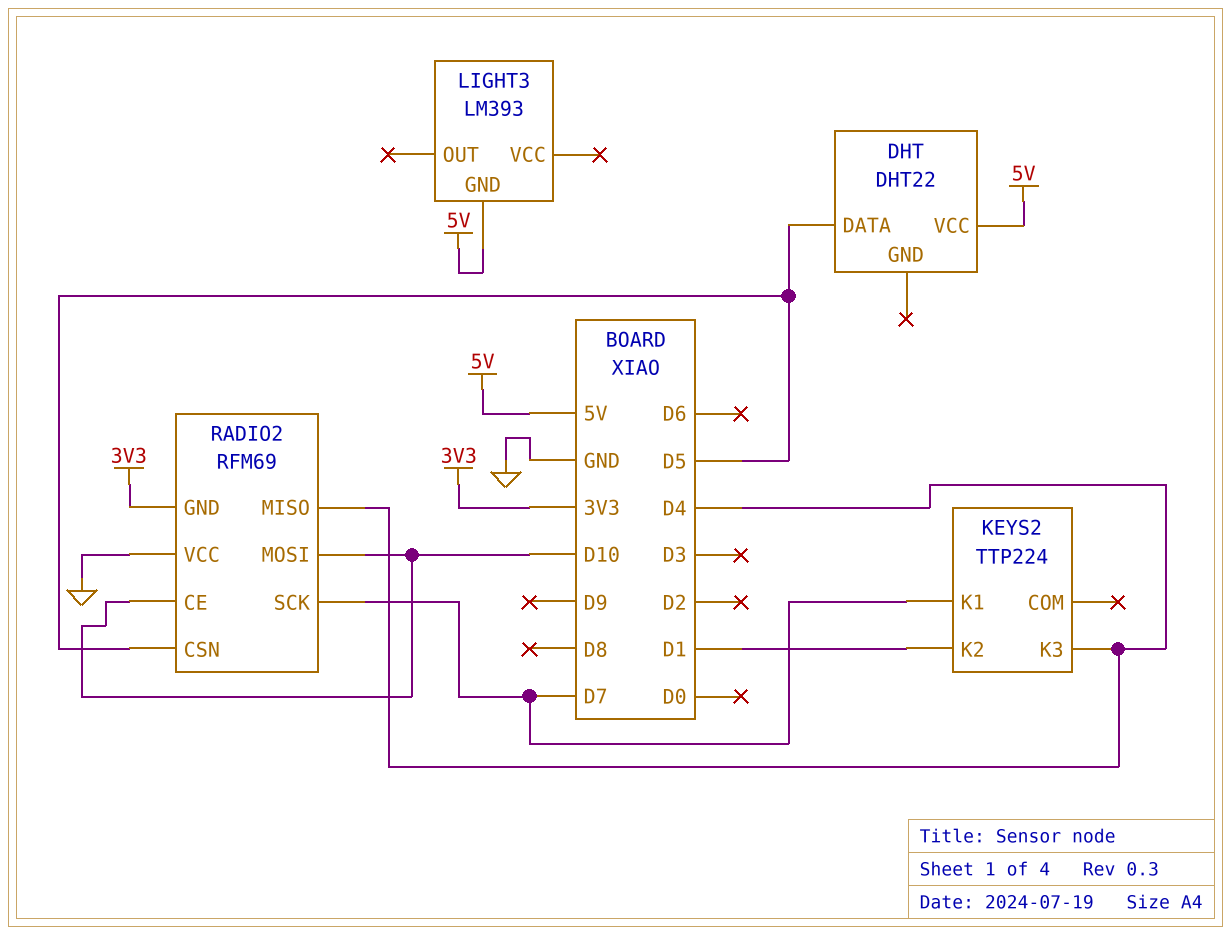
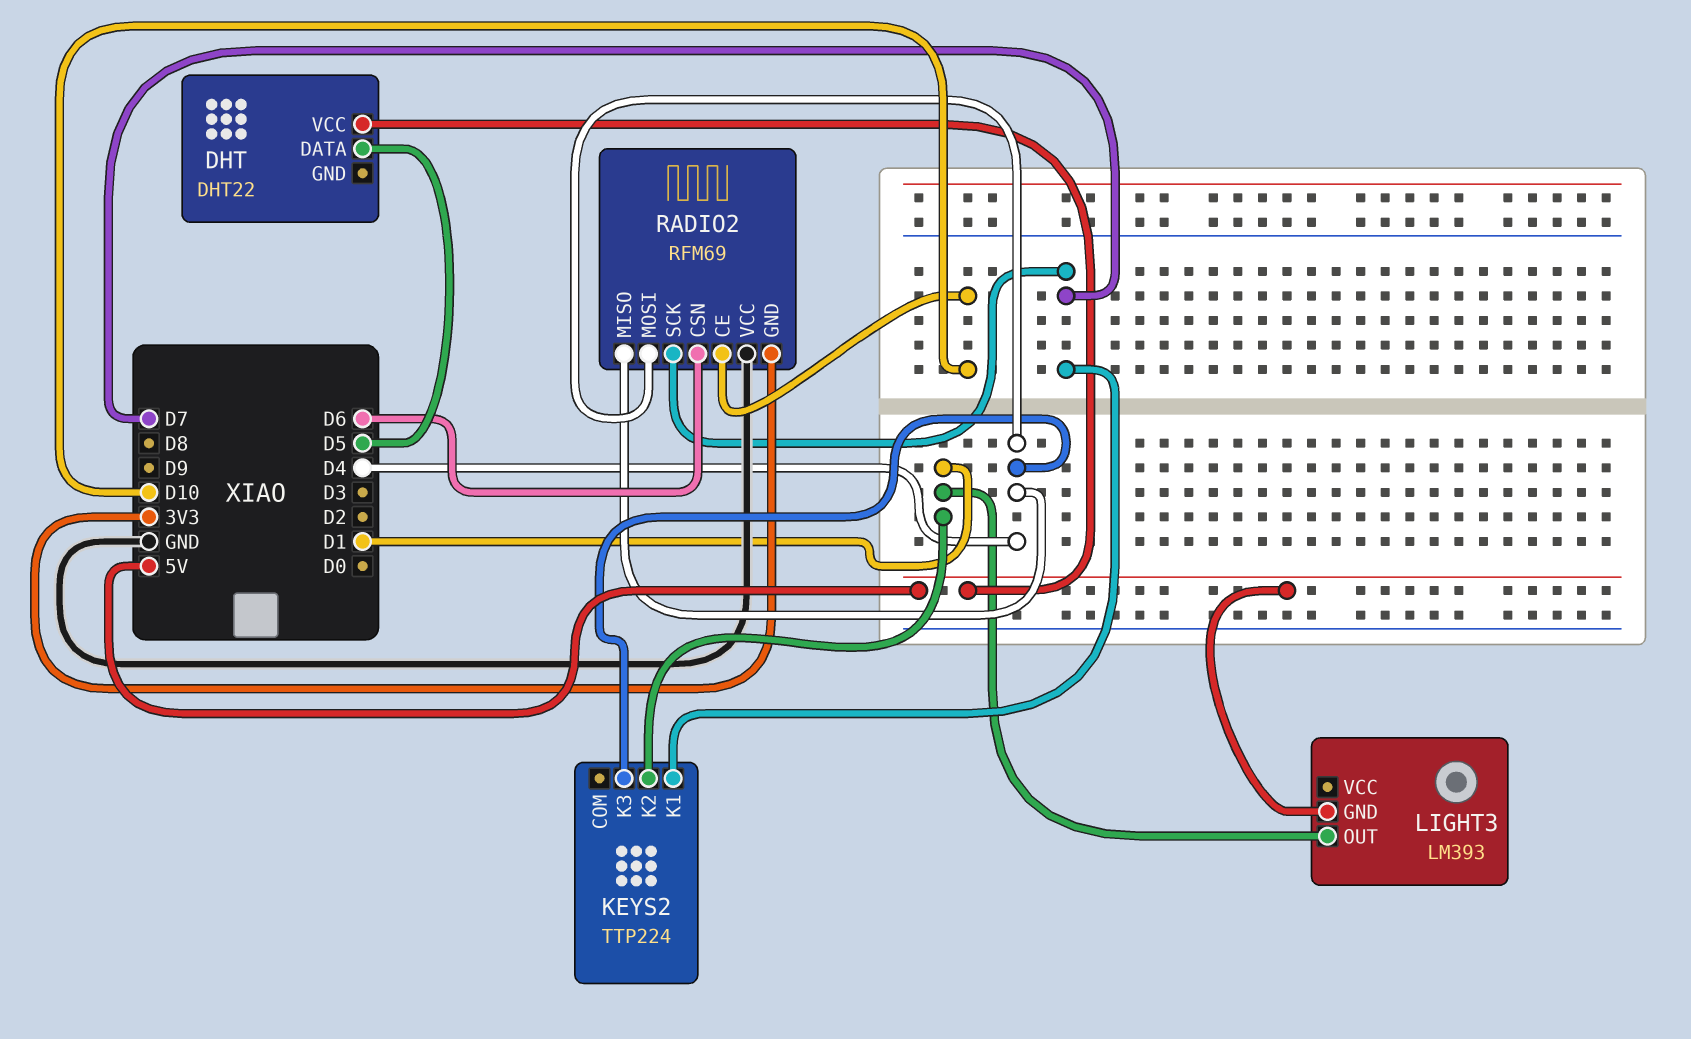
LIGHT3 pin OUT: none -> D1
RADIO2 pin CSN: D5 -> D6
RADIO2 pin MOSI: D10 -> D4

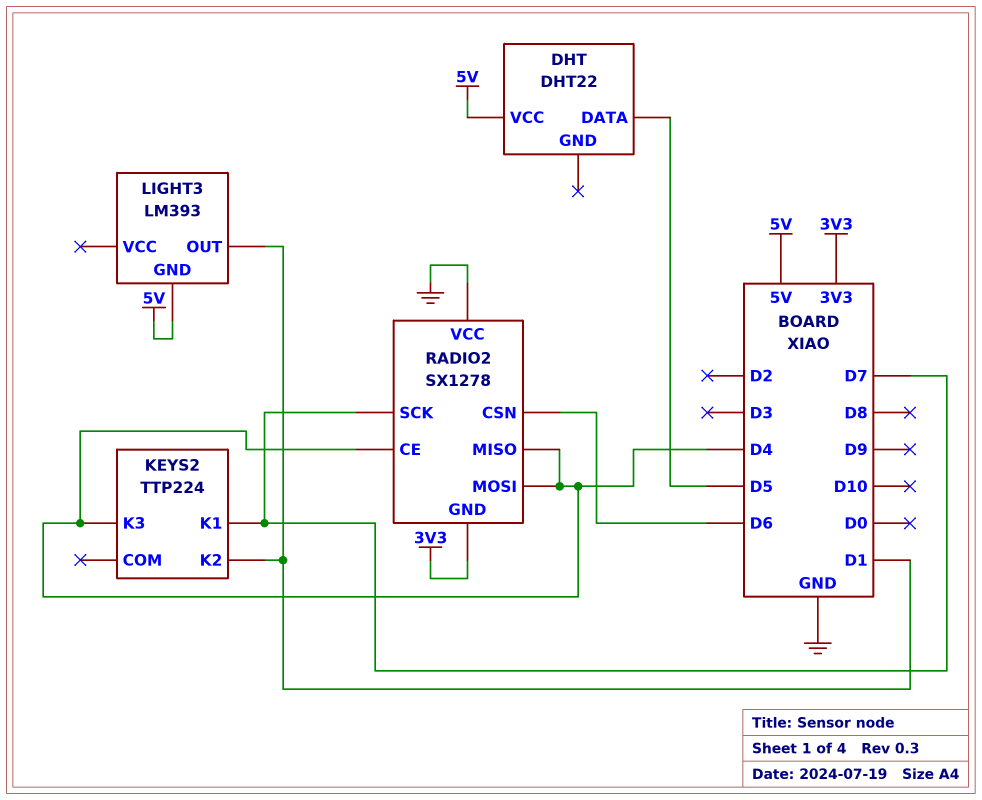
RADIO2: RFM69 -> SX1278
RADIO2 pin CE: D10 -> D4

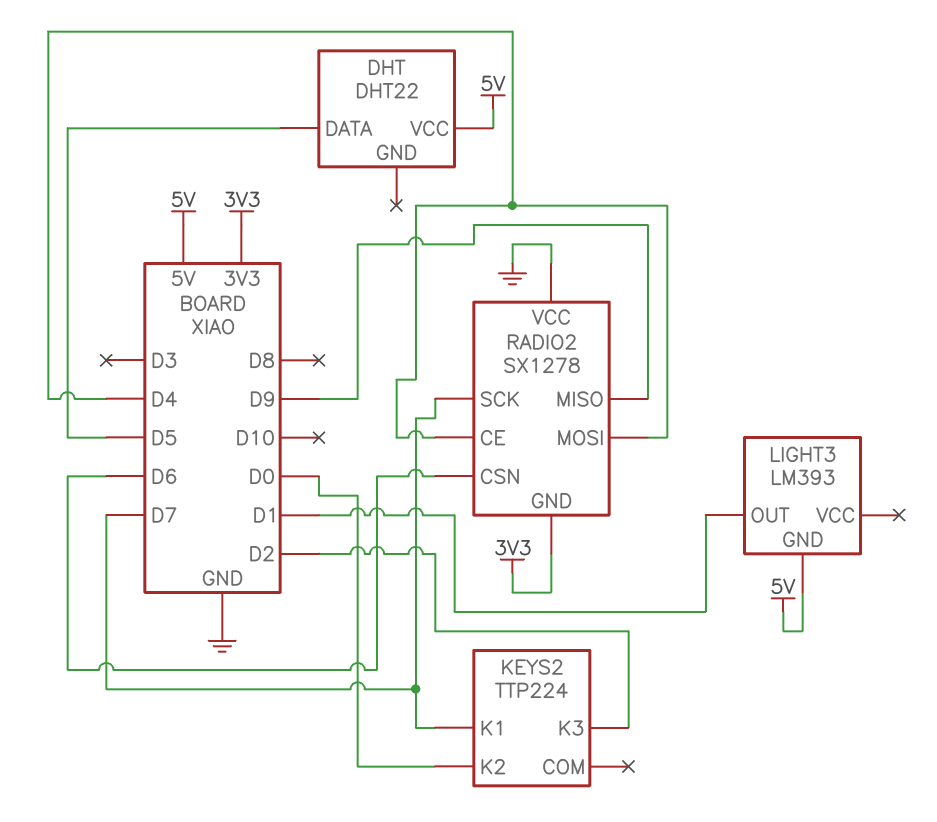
KEYS2 pin K2: D1 -> D0
KEYS2 pin K3: D4 -> D2
RADIO2 pin MISO: D4 -> D9

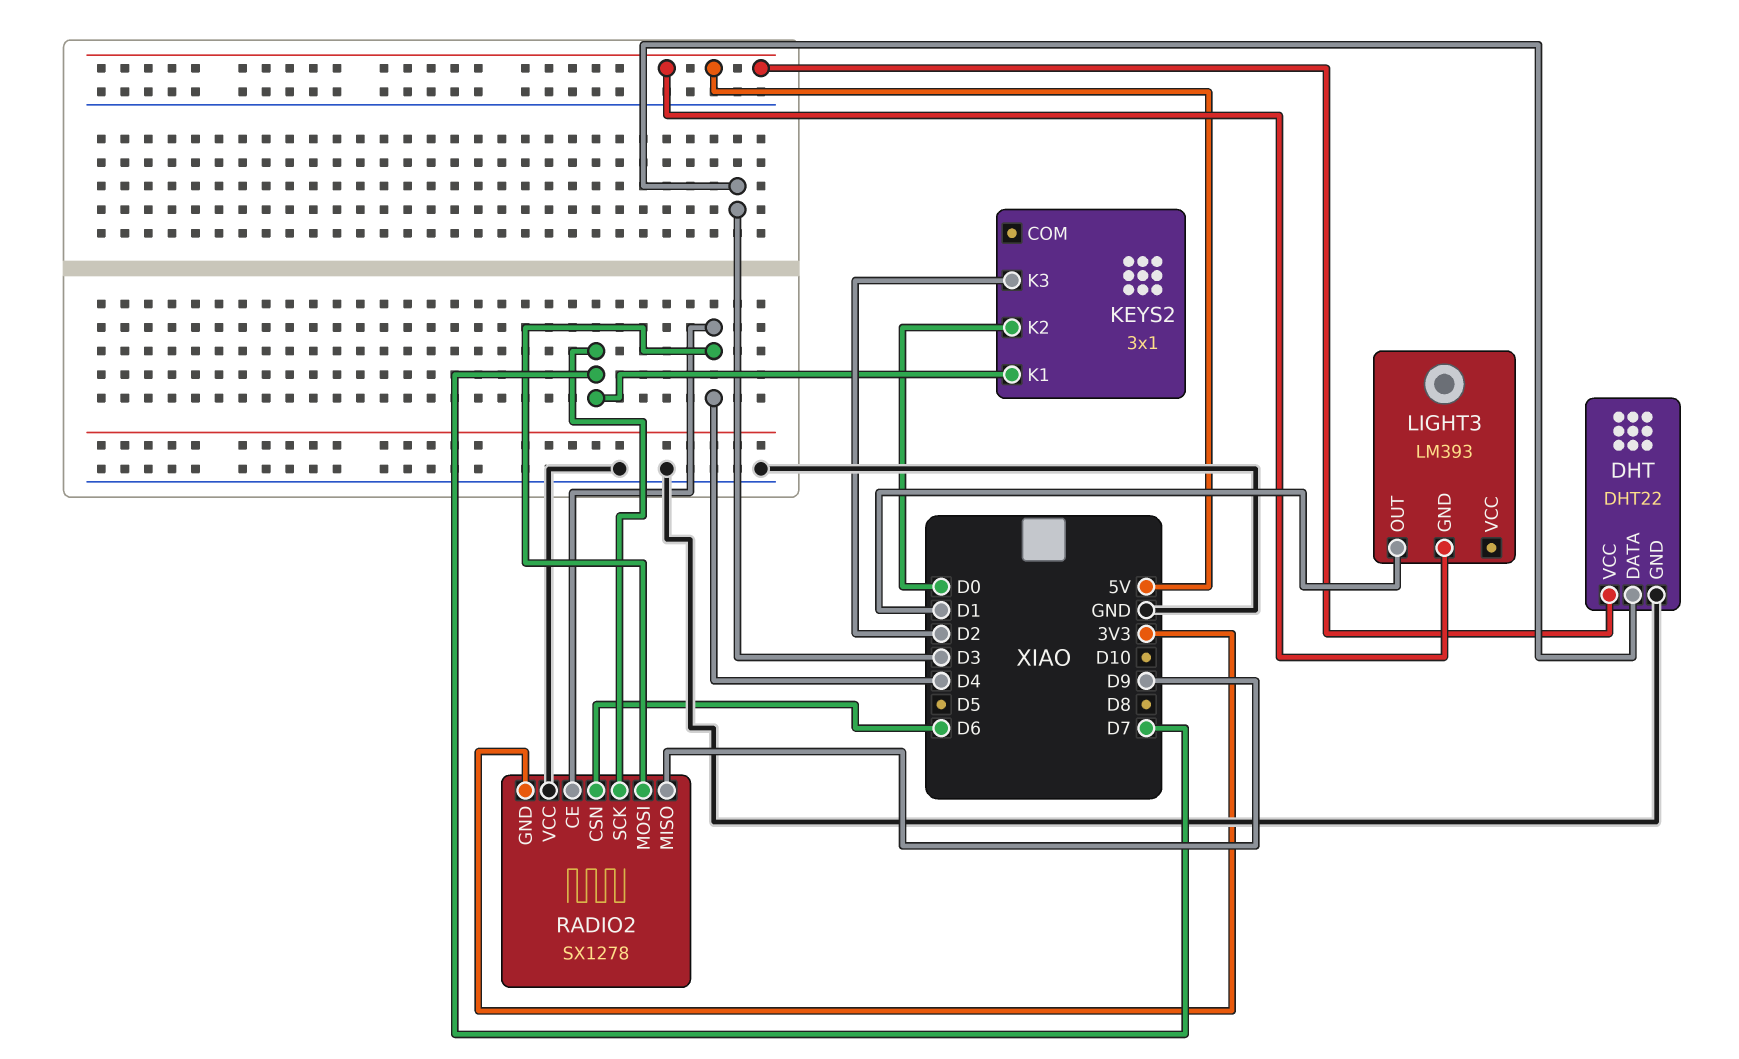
DHT pin DATA: D5 -> D3
DHT pin GND: none -> GND
KEYS2: TTP224 -> 3x1

